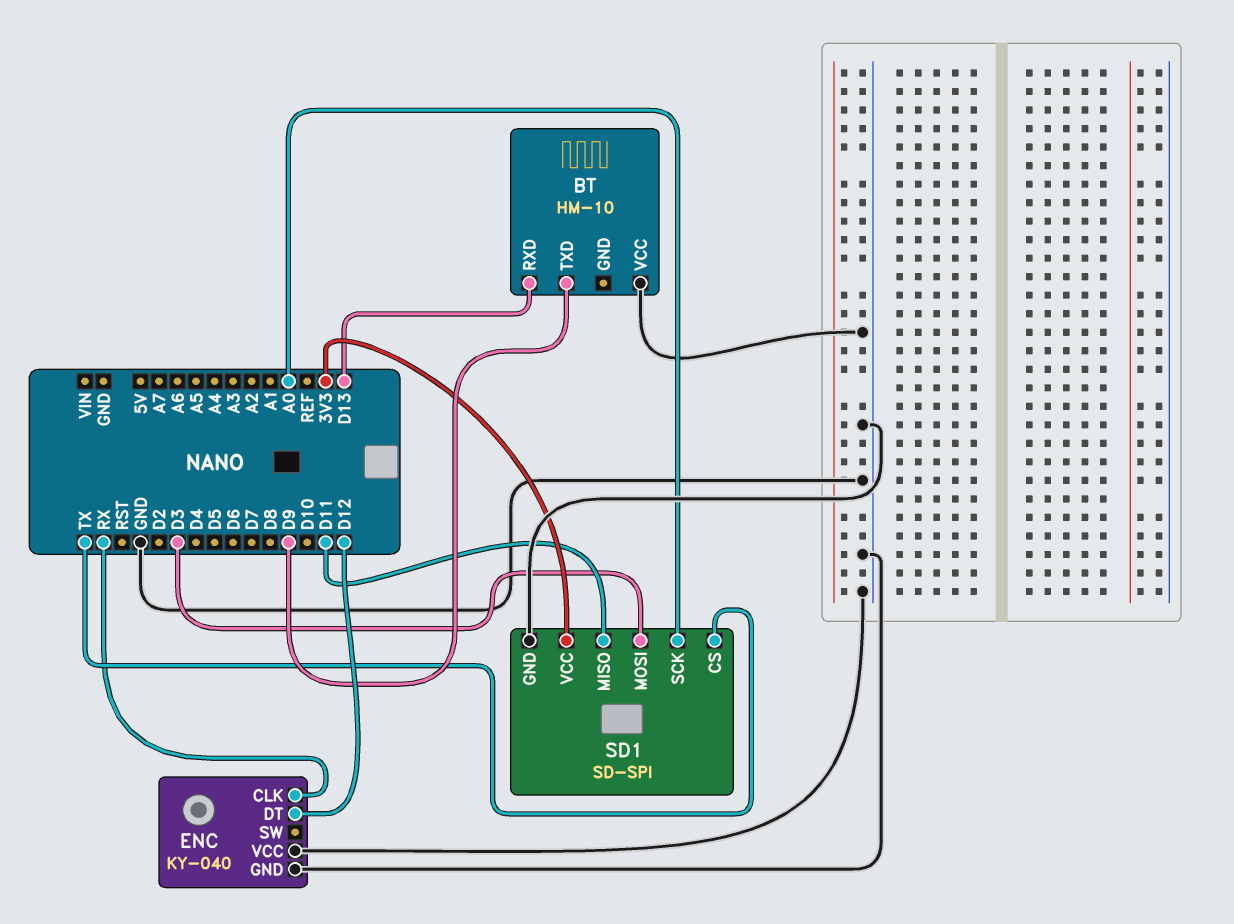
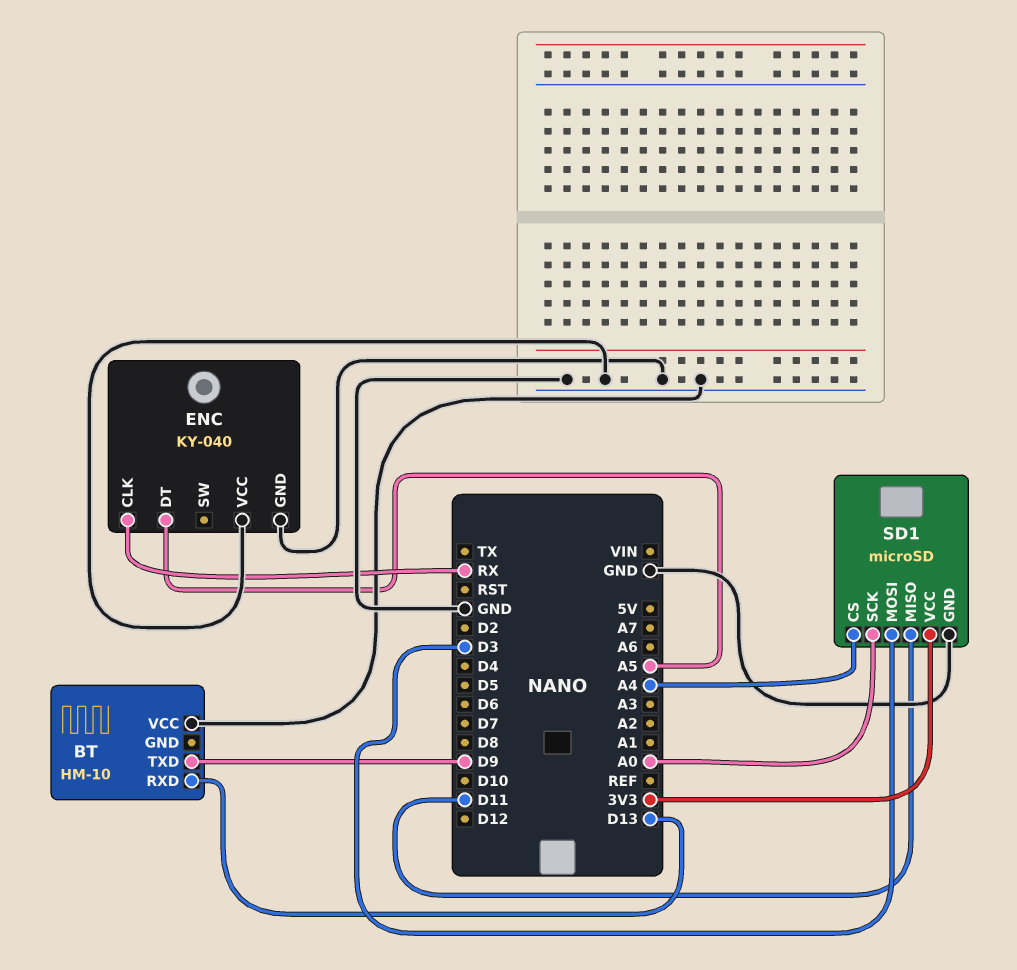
ENC pin DT: D12 -> A5
SD1: SD-SPI -> microSD
SD1 pin CS: TX -> A4

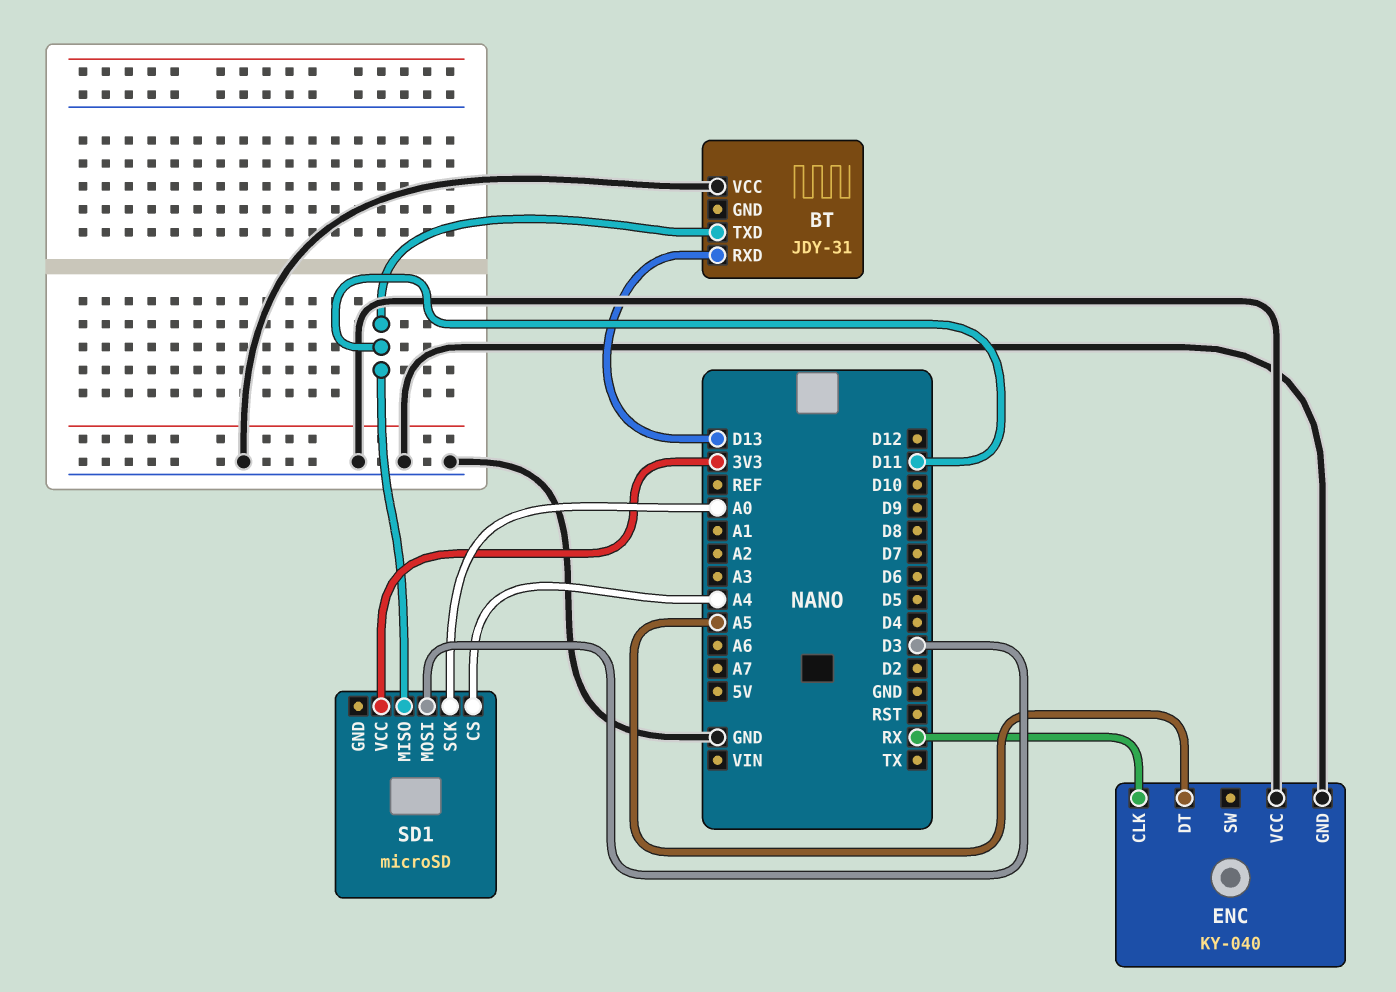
BT: HM-10 -> JDY-31
BT pin TXD: D9 -> D11
SD1 pin GND: GND -> none

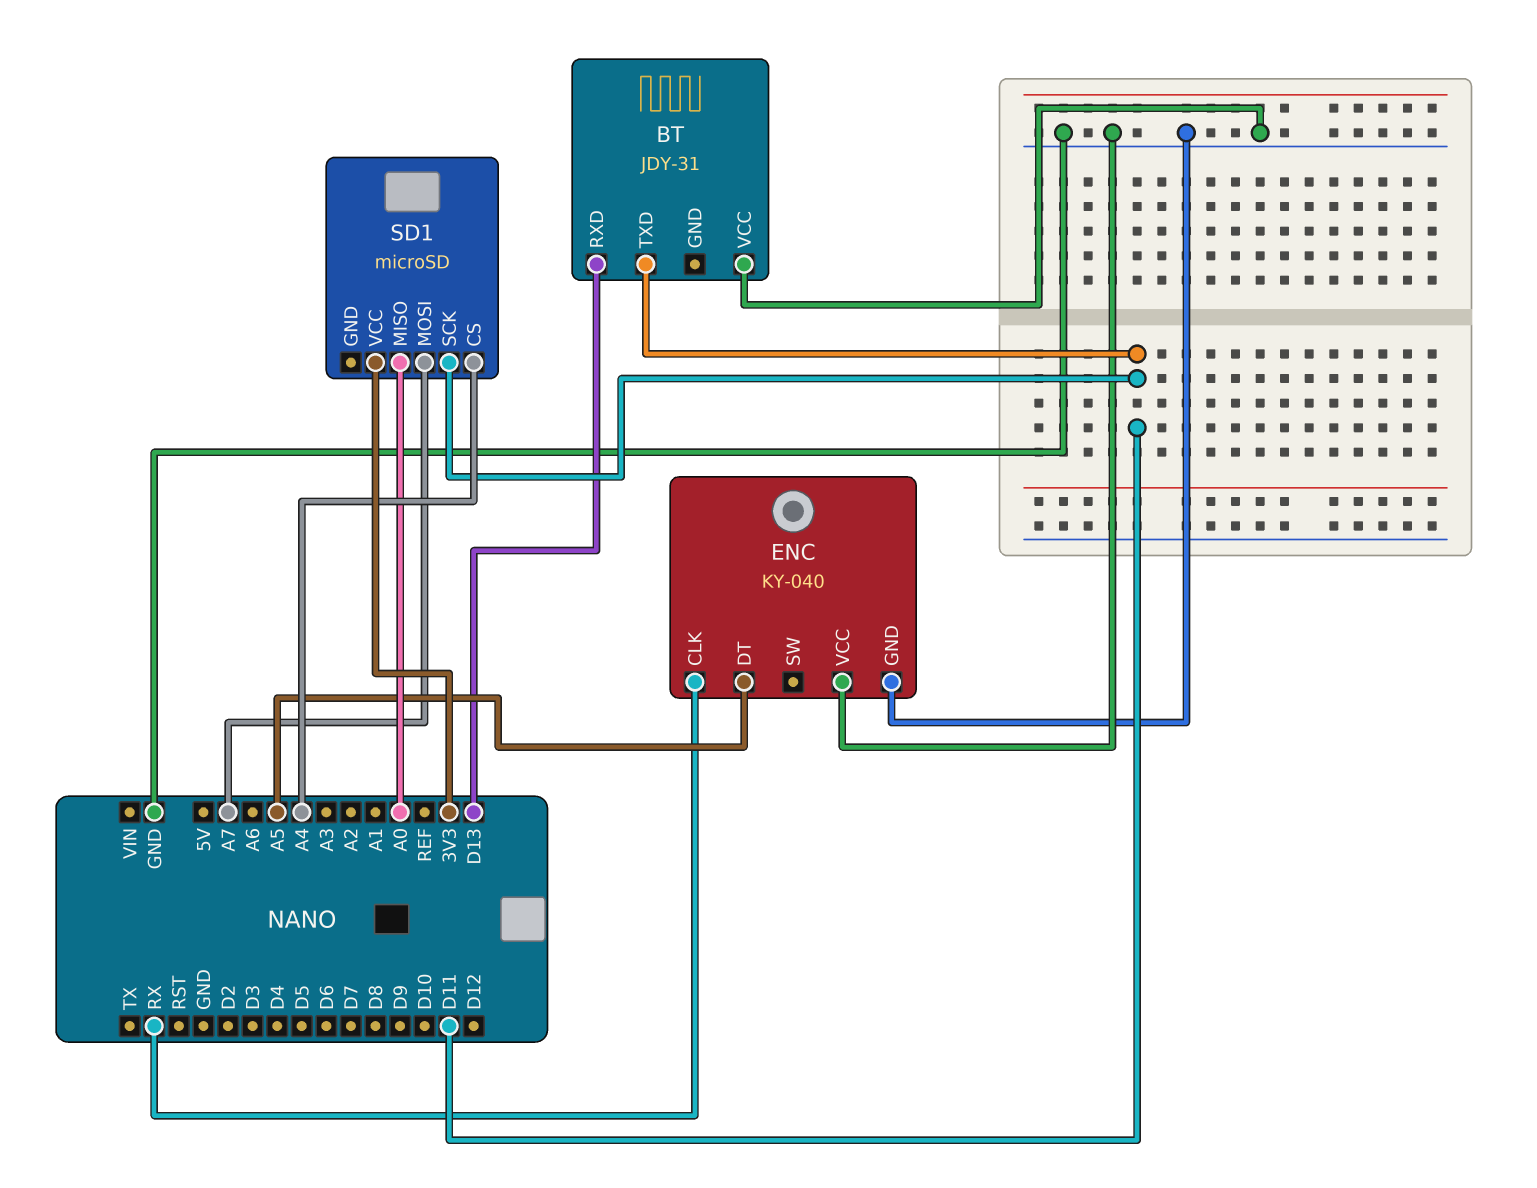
SD1 pin MISO: D11 -> A0
SD1 pin MOSI: D3 -> A7
SD1 pin SCK: A0 -> D11

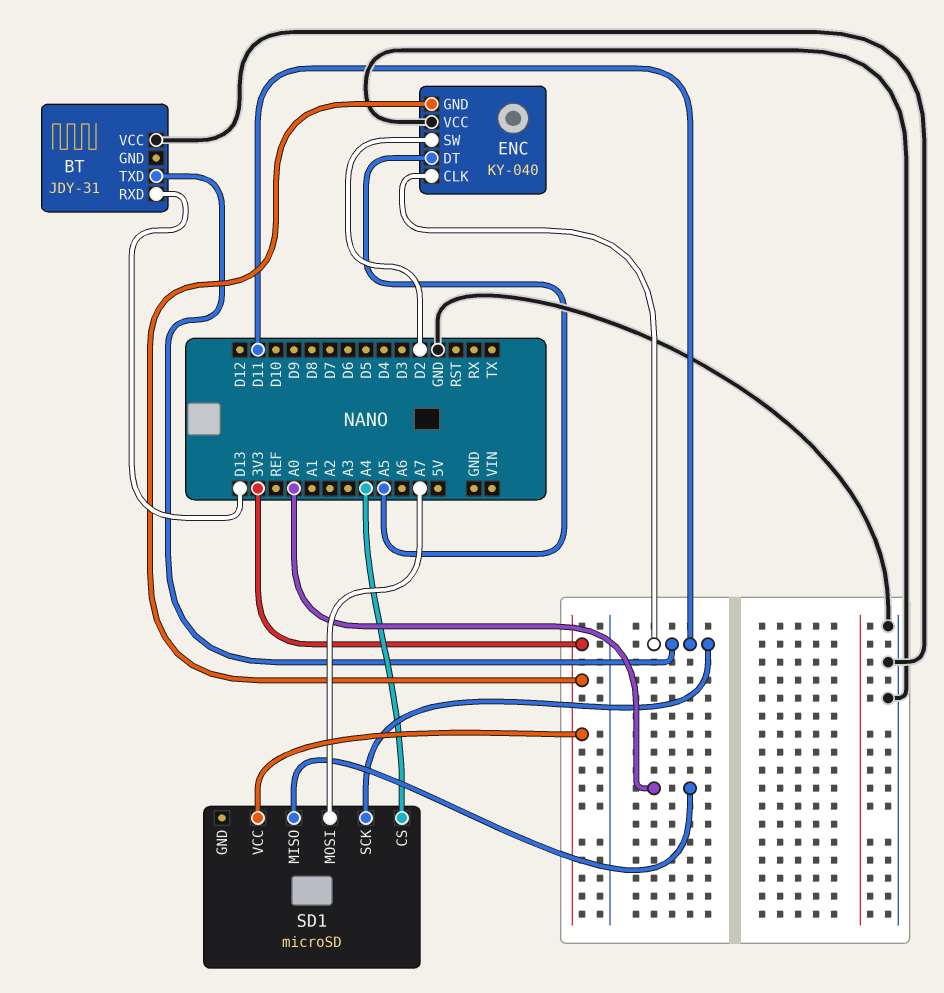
ENC pin CLK: RX -> D11
ENC pin GND: GND -> 3V3
ENC pin SW: none -> D2

